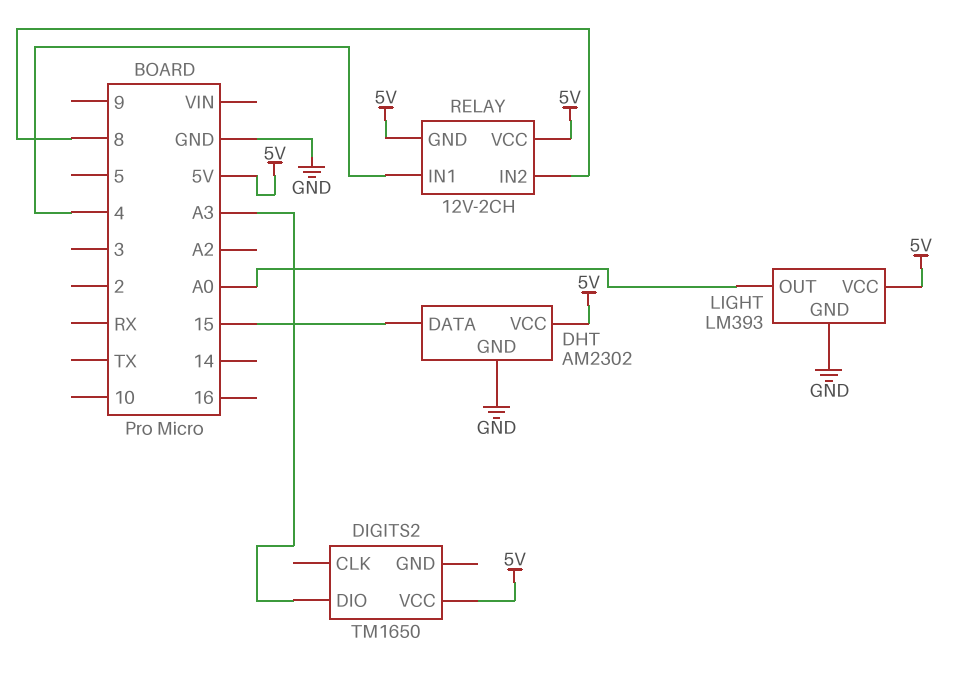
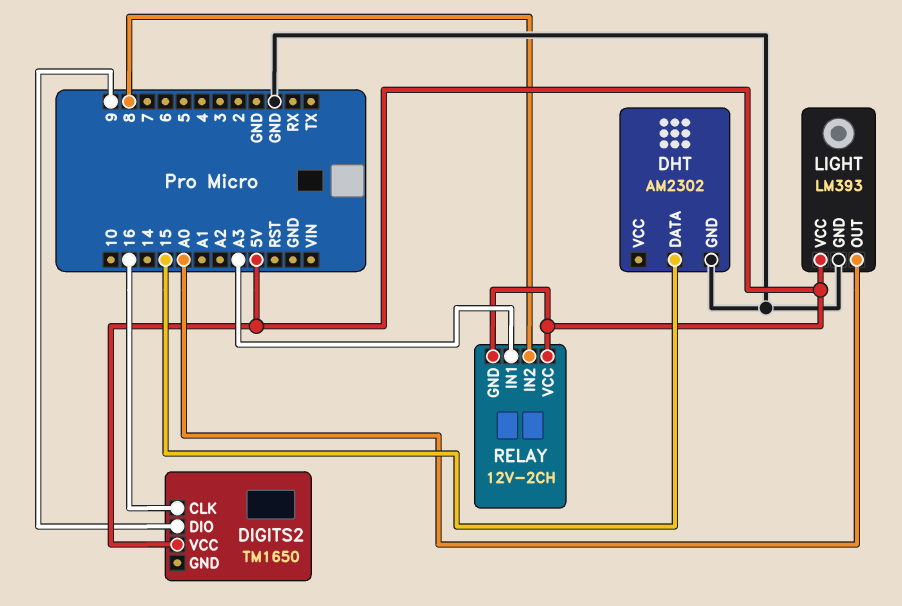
DHT pin VCC: 5V -> none
DIGITS2 pin CLK: none -> 16
DIGITS2 pin DIO: A3 -> 9
RELAY pin IN1: 4 -> A3

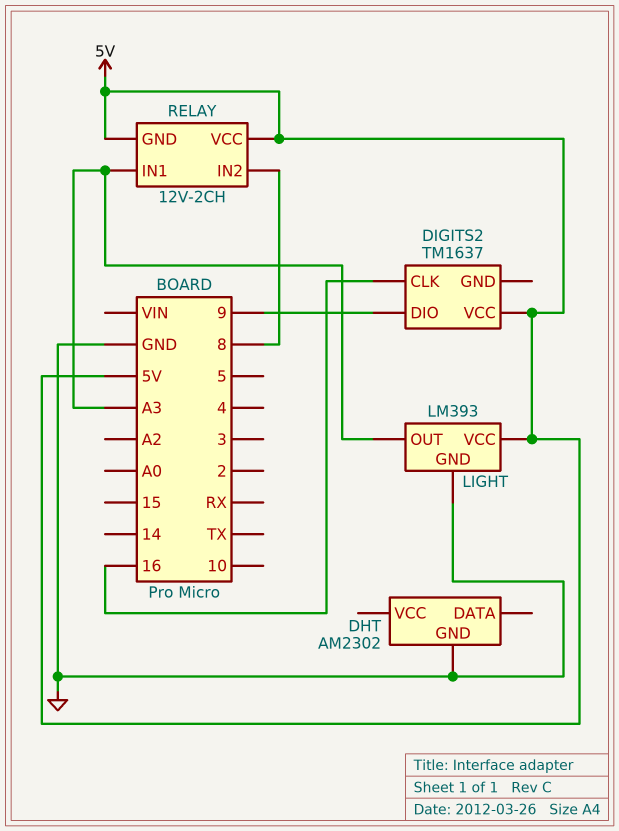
DHT pin DATA: 15 -> none
DIGITS2: TM1650 -> TM1637
LIGHT pin OUT: A0 -> A3

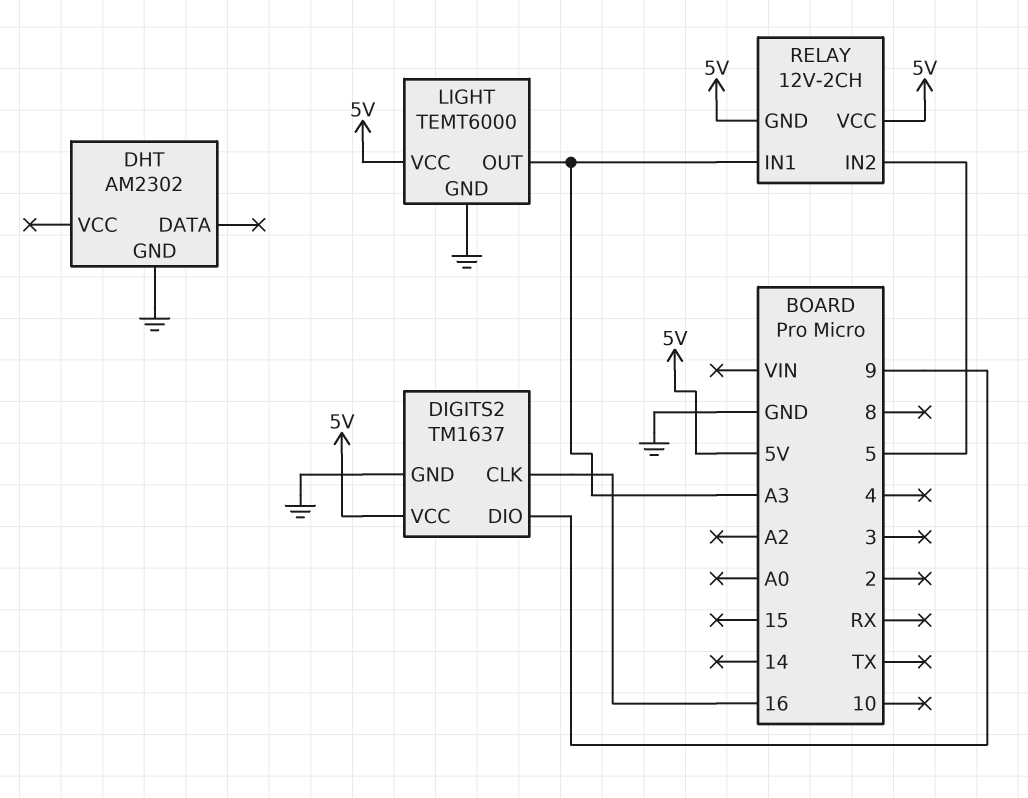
DIGITS2 pin GND: none -> GND
LIGHT: LM393 -> TEMT6000
RELAY pin IN2: 8 -> 5

